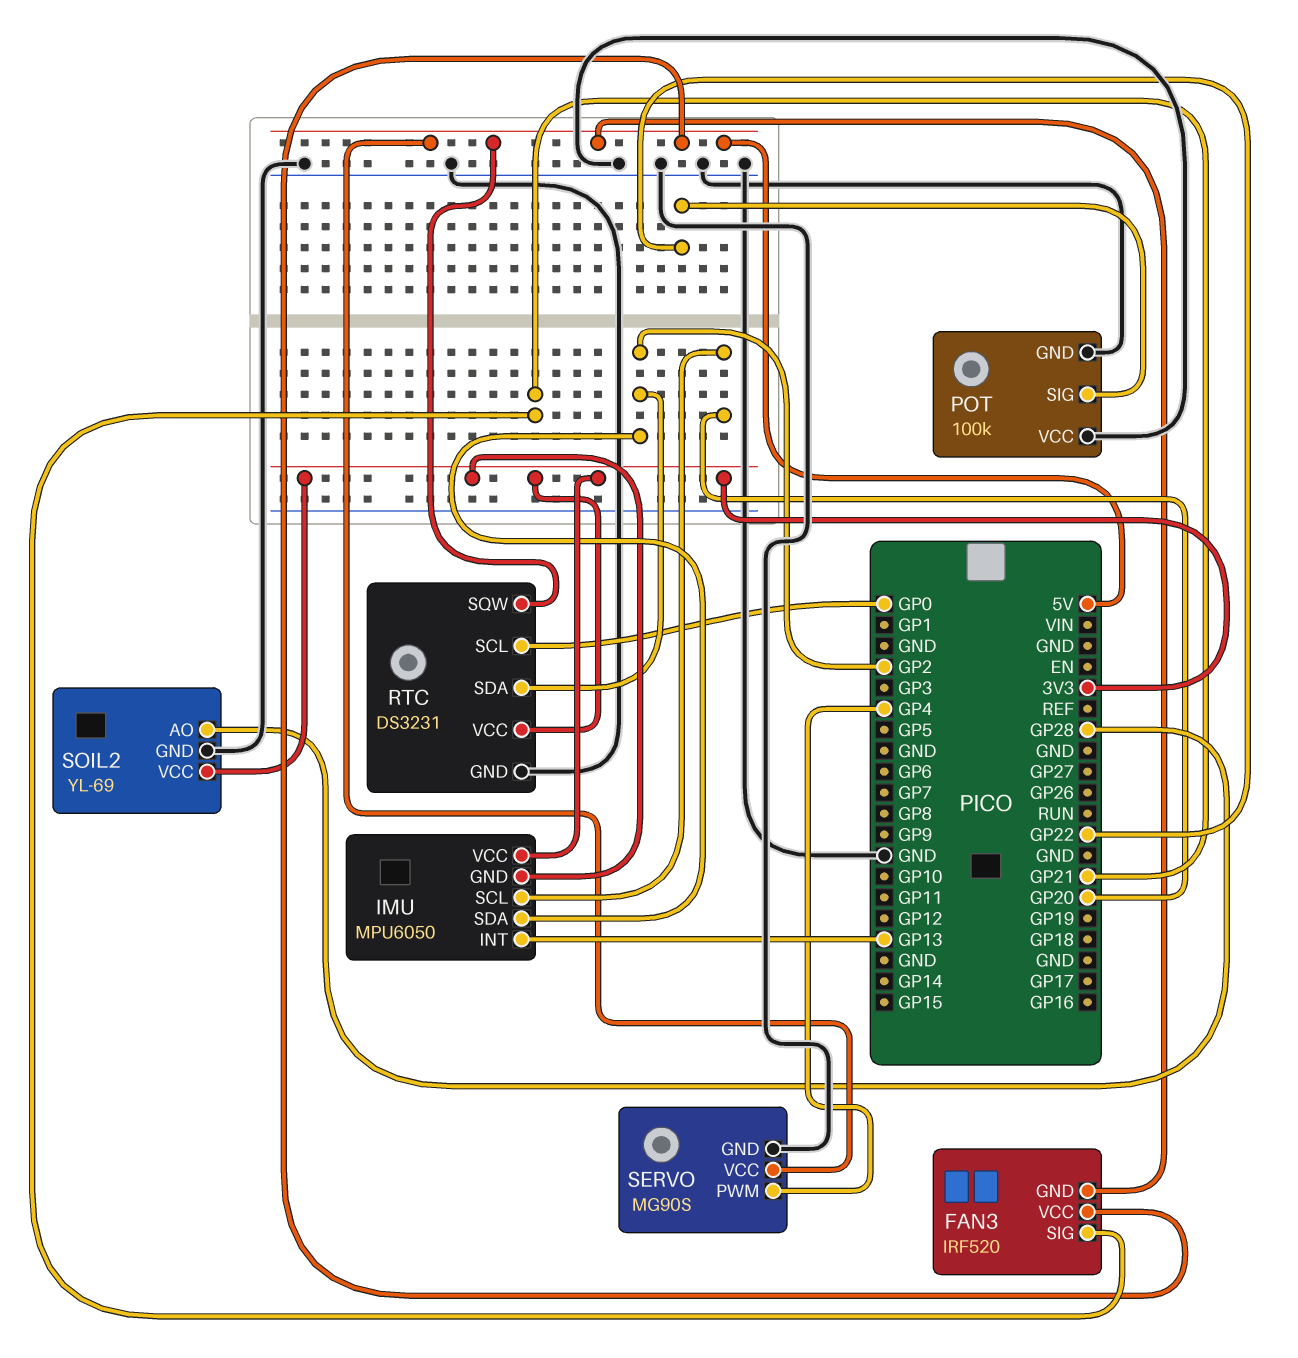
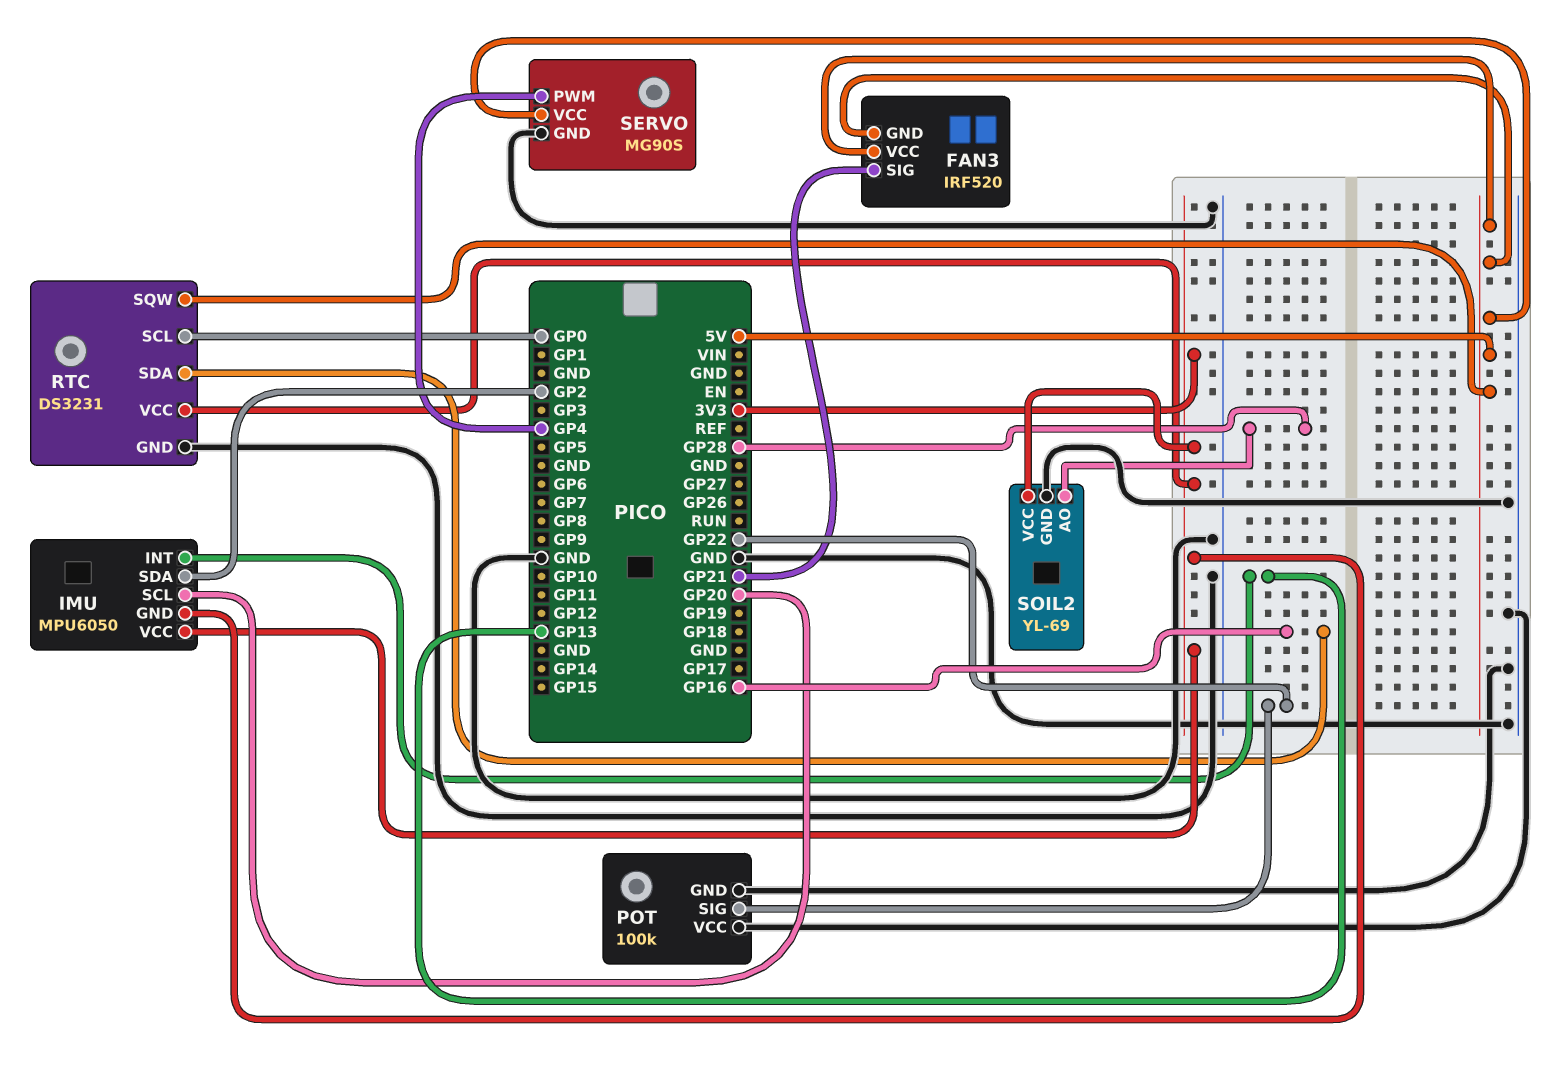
RTC pin SDA: GP2 -> GP16

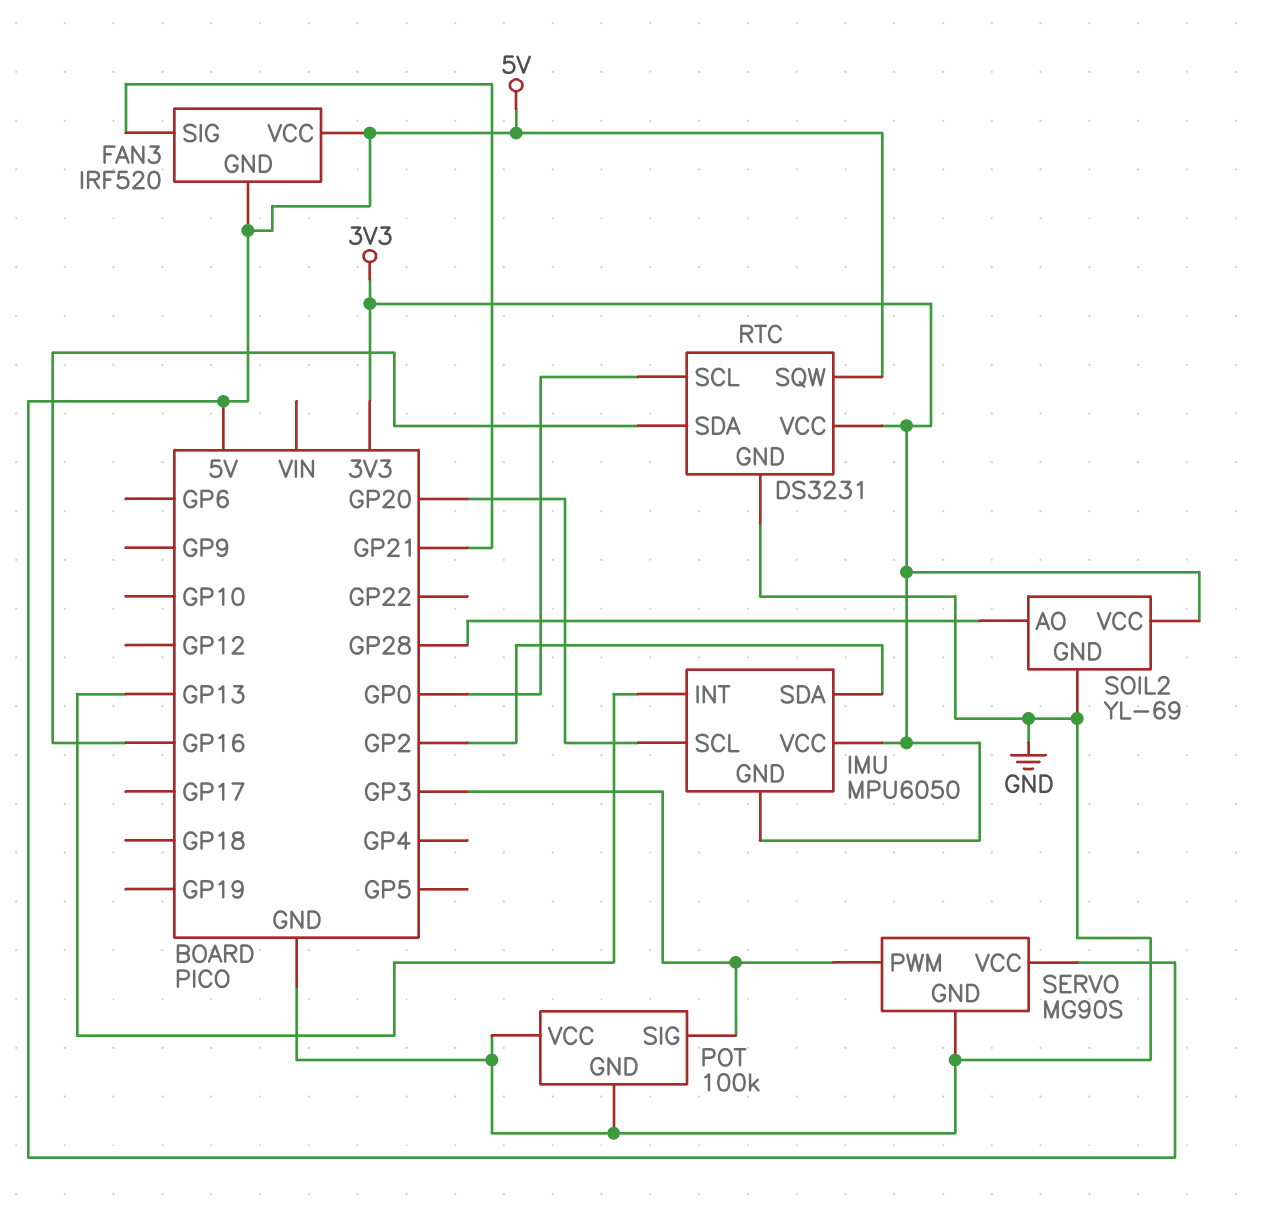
POT pin SIG: GP22 -> GP3
SERVO pin PWM: GP4 -> GP3

